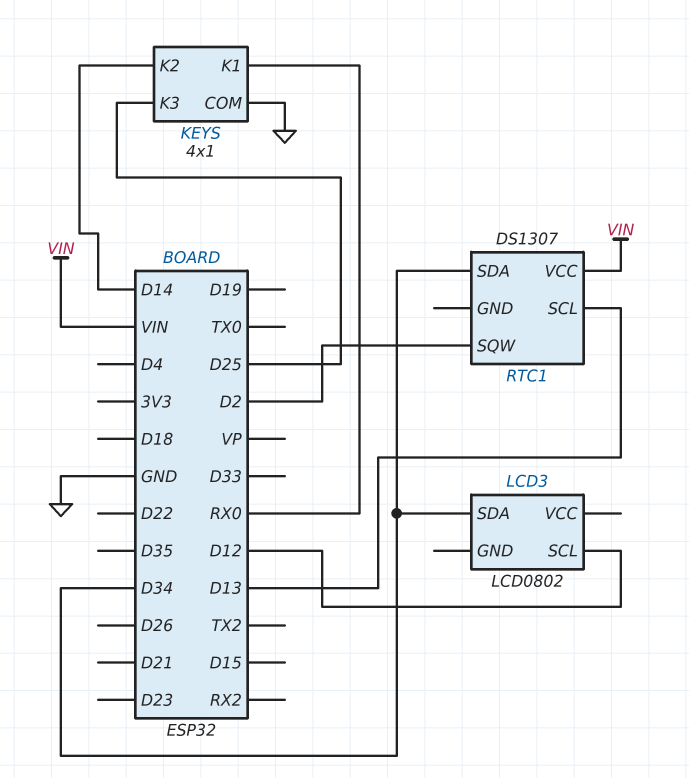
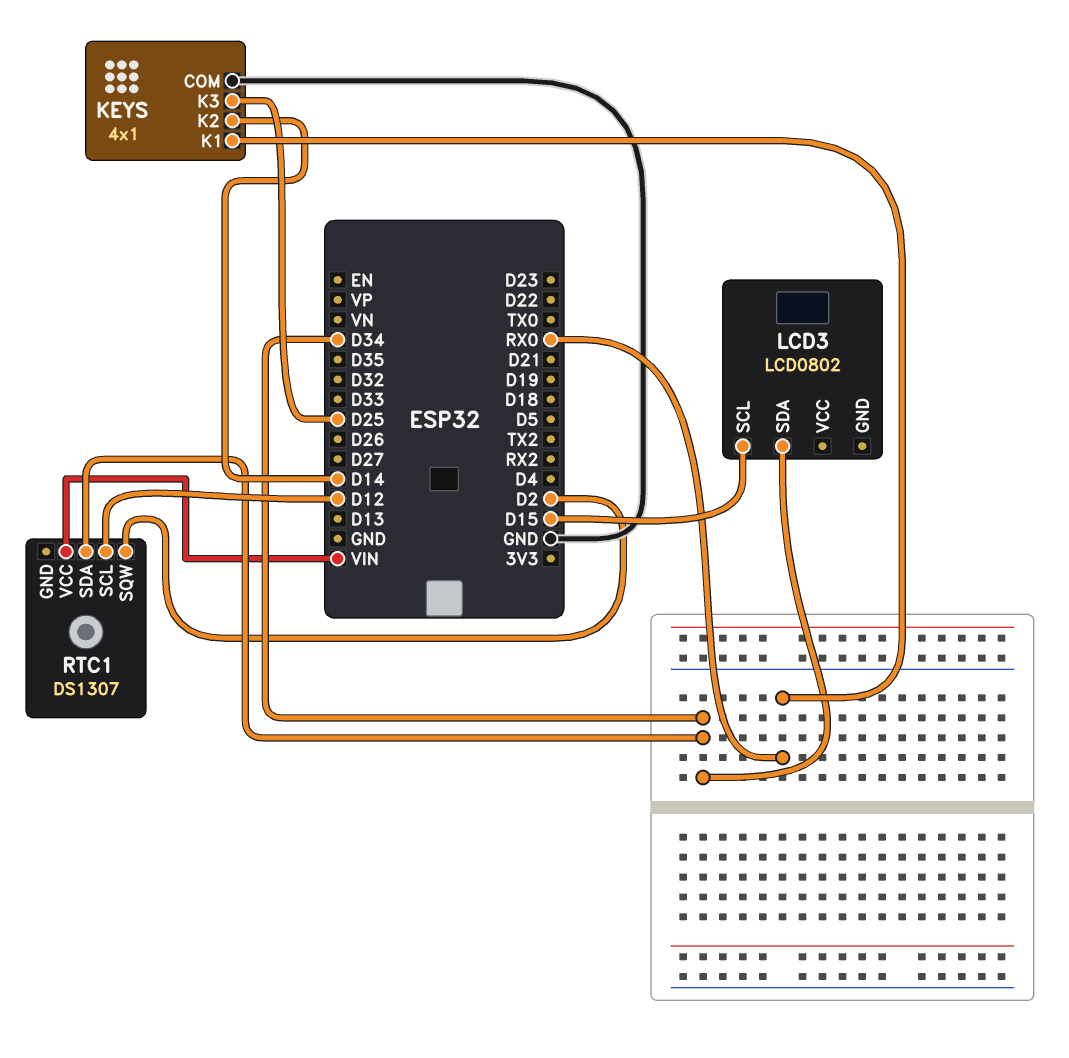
LCD3 pin SCL: D12 -> D15
RTC1 pin SCL: D13 -> D12

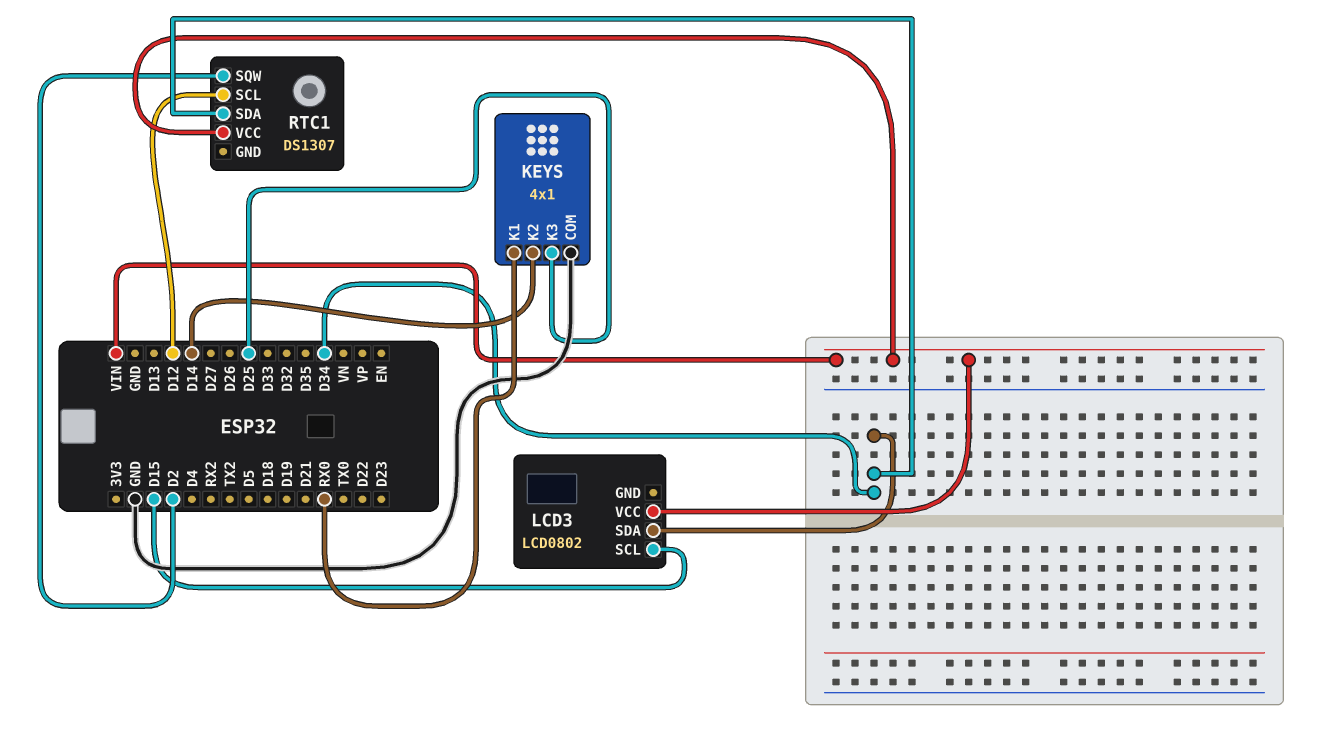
LCD3 pin VCC: none -> VIN

